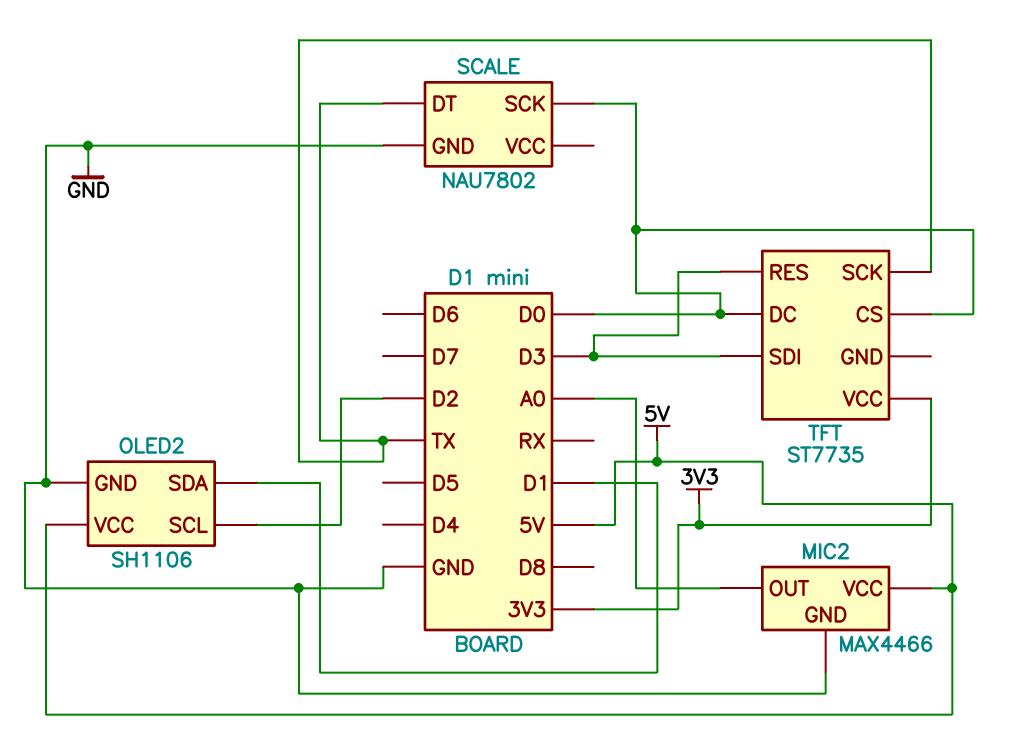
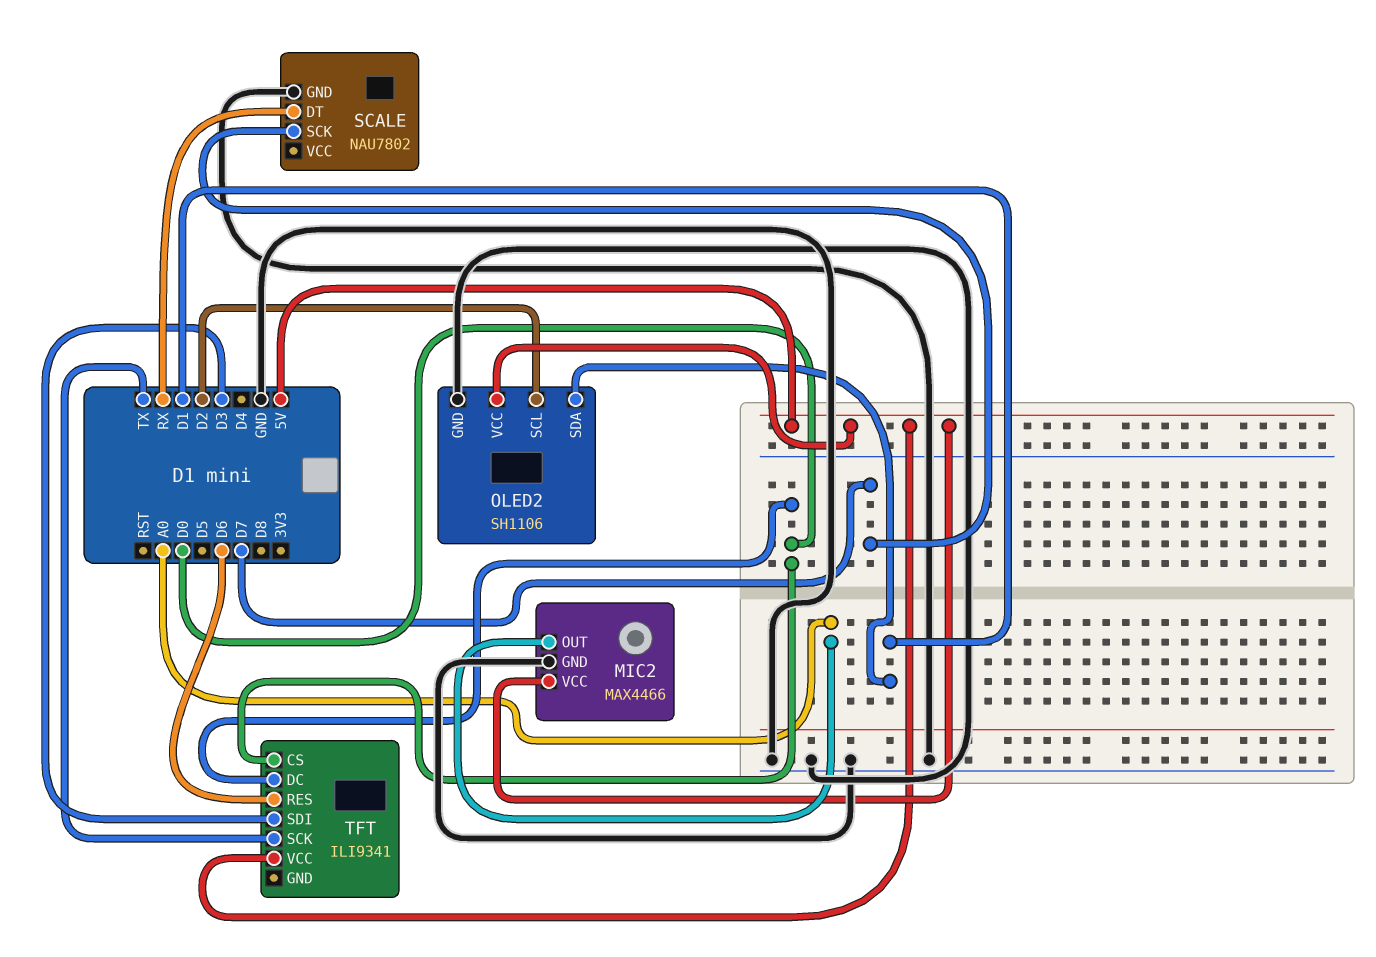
SCALE pin DT: TX -> RX
SCALE pin SCK: D0 -> D7
TFT: ST7735 -> ILI9341
TFT pin RES: D3 -> D6
TFT pin VCC: 3V3 -> 5V

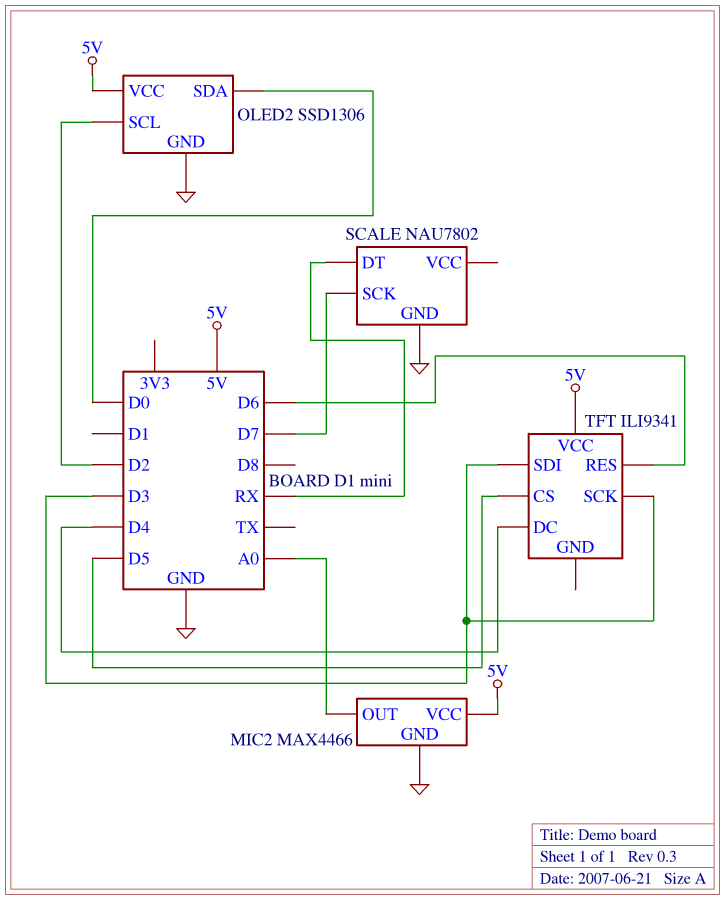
OLED2: SH1106 -> SSD1306
OLED2 pin SDA: D1 -> D0
TFT pin CS: D0 -> D5
TFT pin DC: D0 -> D4
TFT pin SCK: TX -> D3

